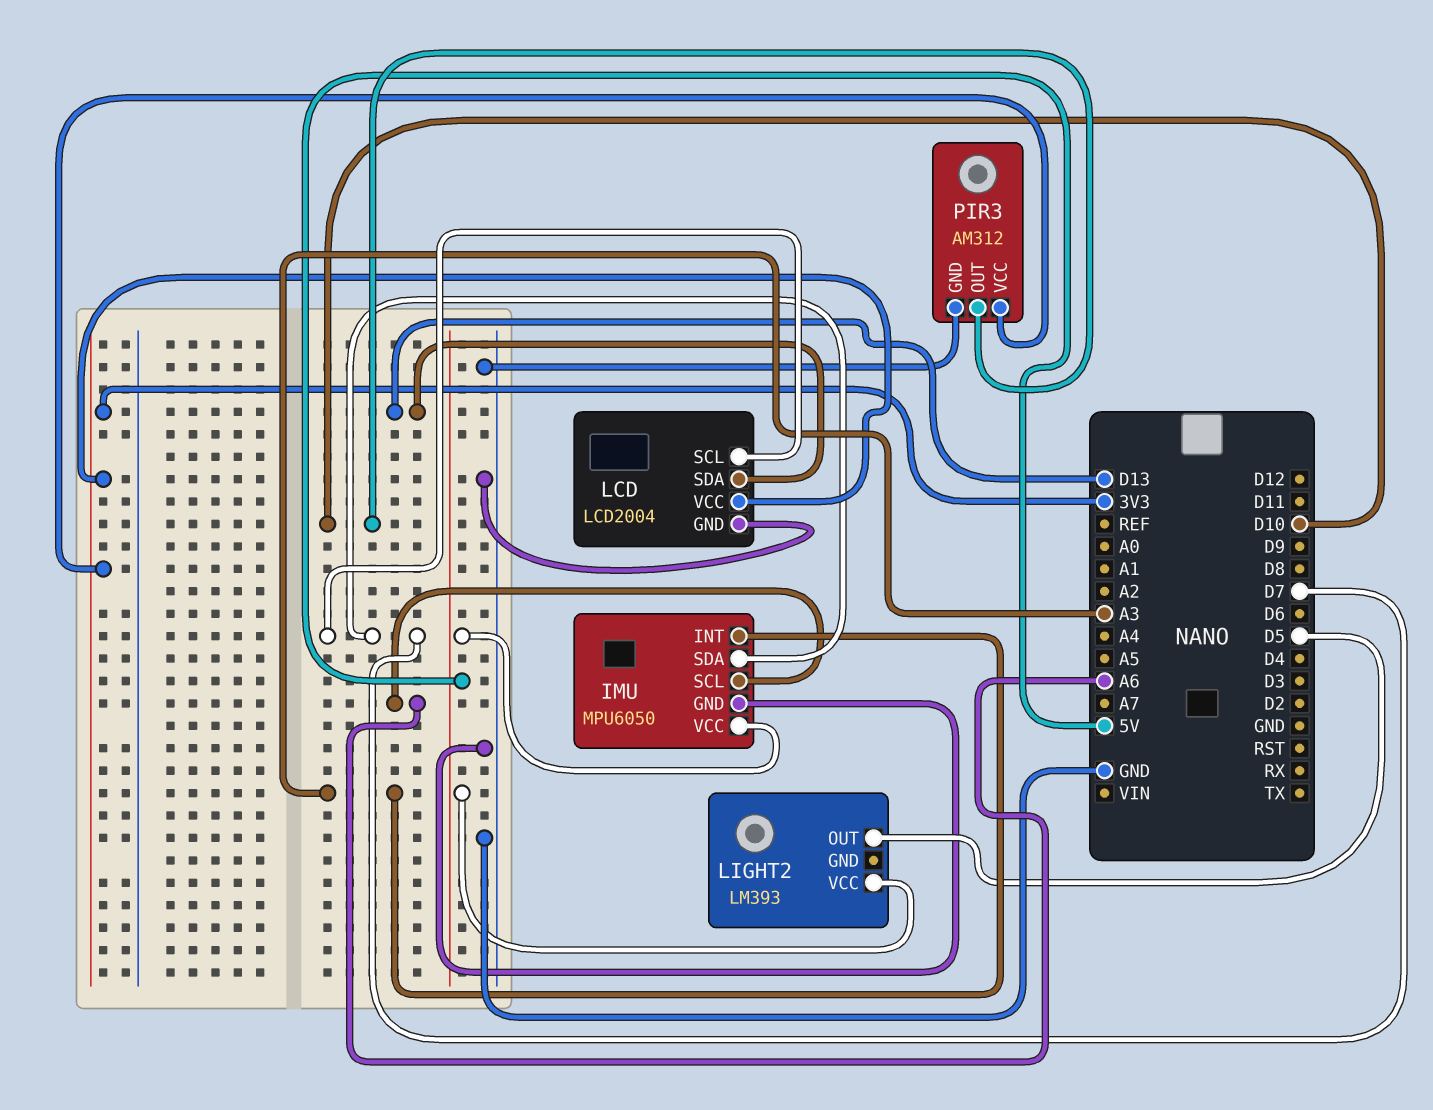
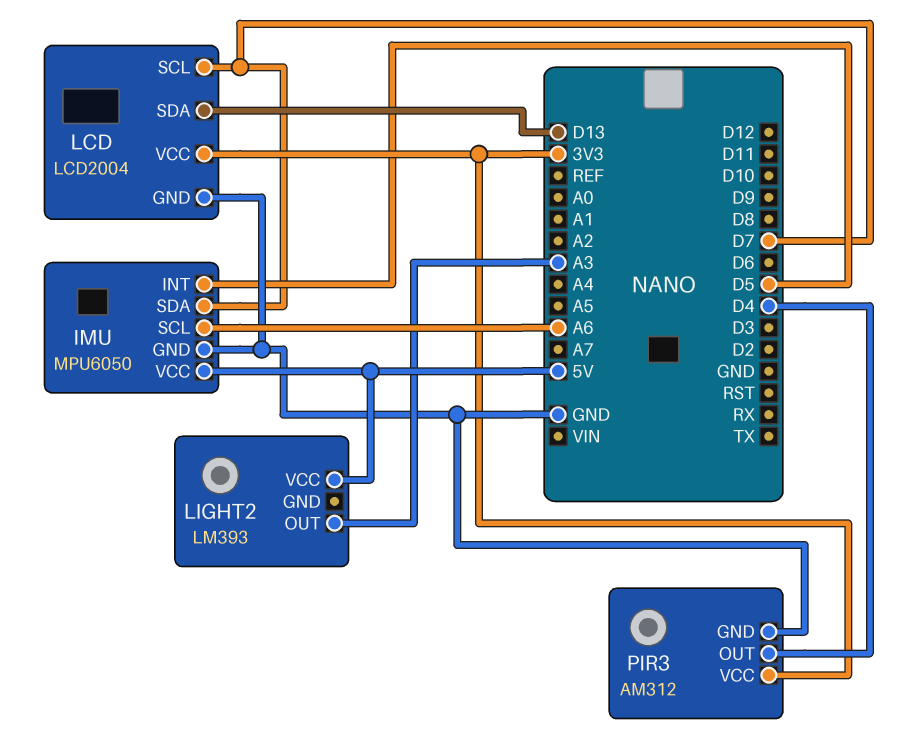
IMU pin INT: A3 -> D5
LIGHT2 pin OUT: D5 -> A3
PIR3 pin OUT: D10 -> D4

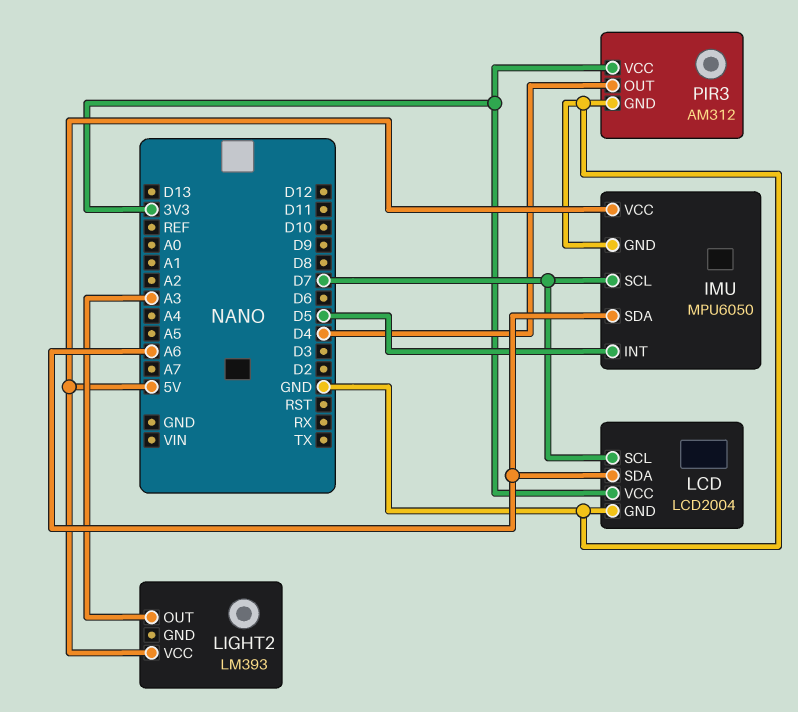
IMU pin SCL: A6 -> D7
IMU pin SDA: D7 -> A6
LCD pin SDA: D13 -> A6

